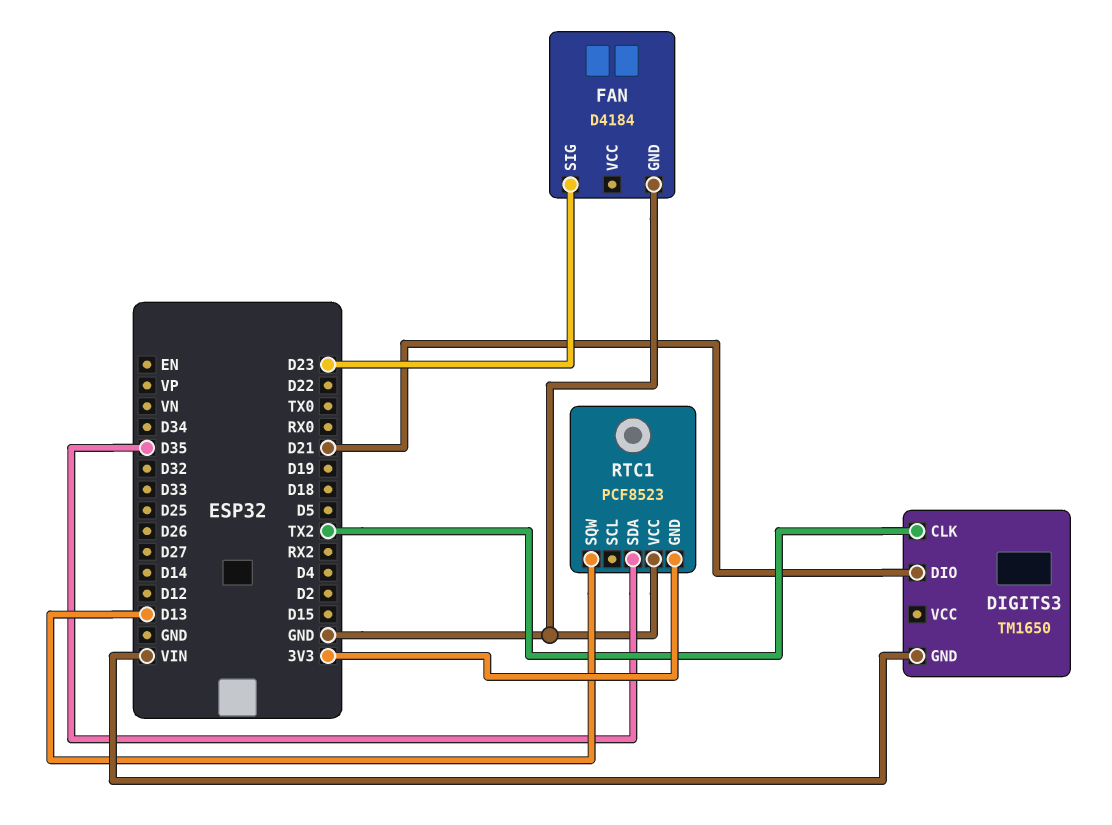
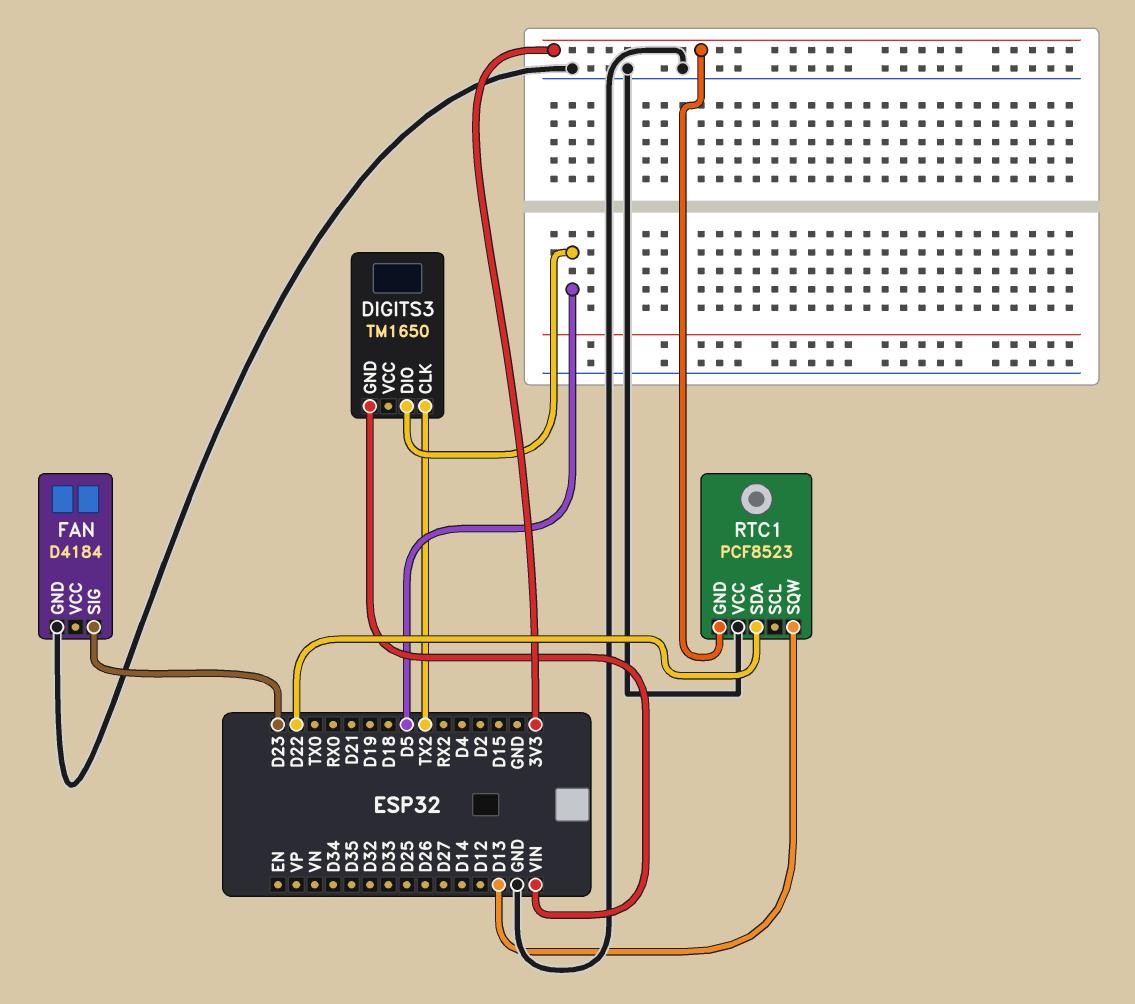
DIGITS3 pin DIO: D21 -> D5
RTC1 pin SDA: D35 -> D22

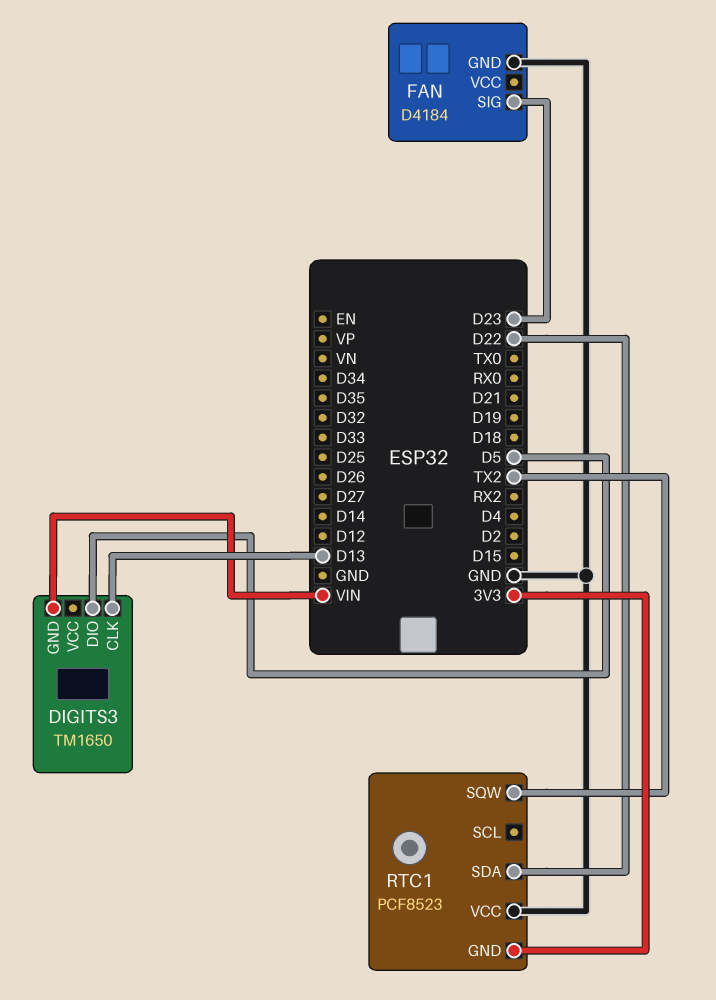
DIGITS3 pin CLK: TX2 -> D13
RTC1 pin SQW: D13 -> TX2

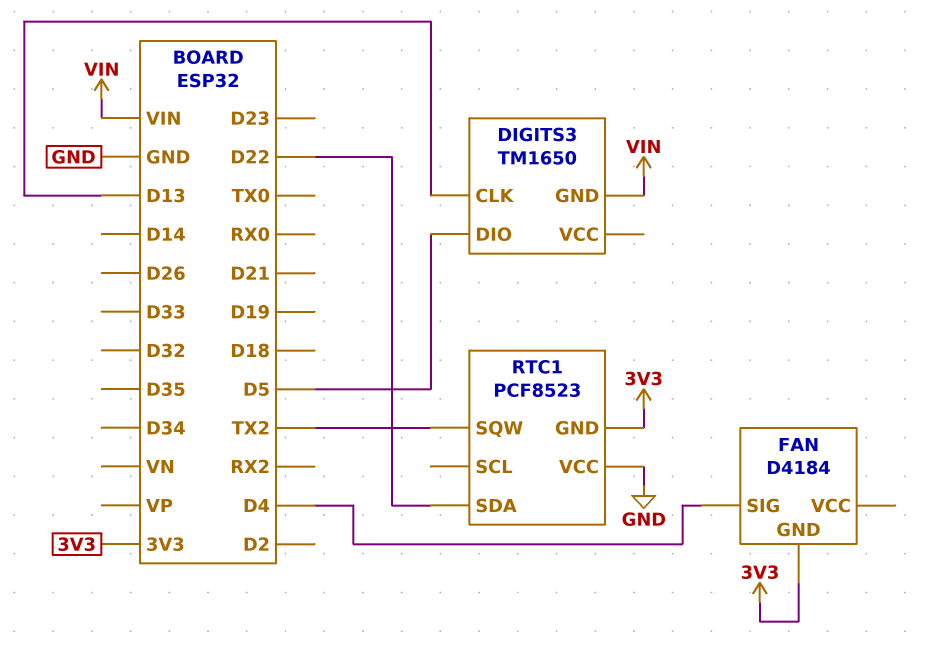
FAN pin GND: GND -> 3V3
FAN pin SIG: D23 -> D4

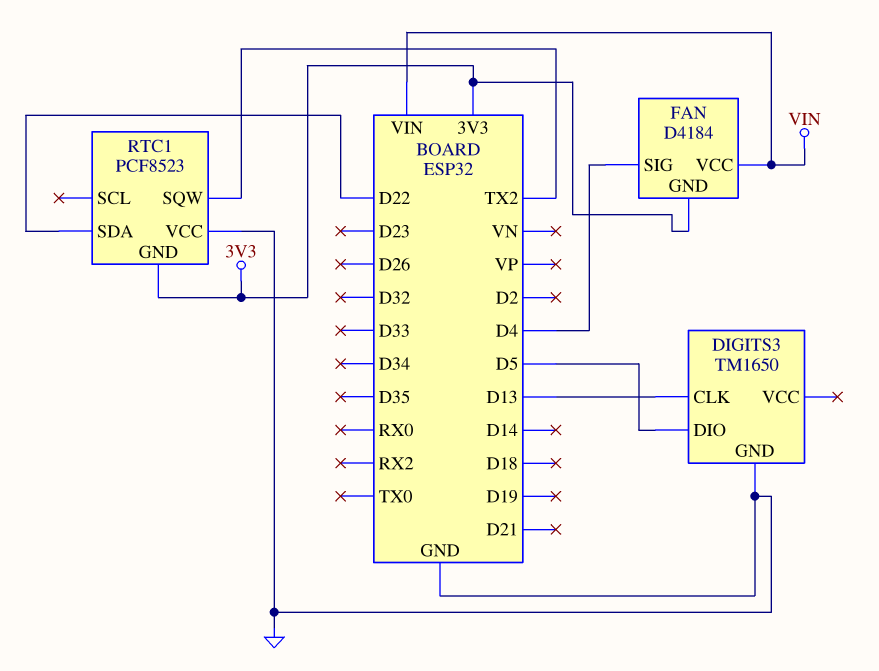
DIGITS3 pin GND: VIN -> GND
FAN pin VCC: none -> VIN

